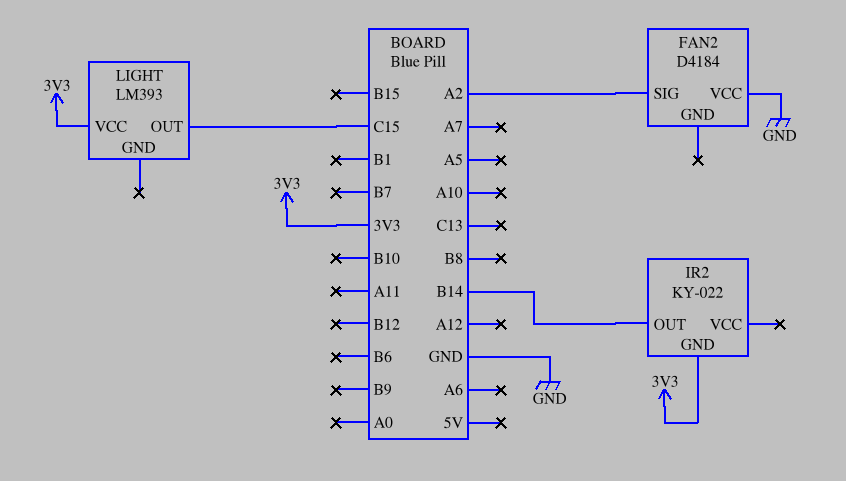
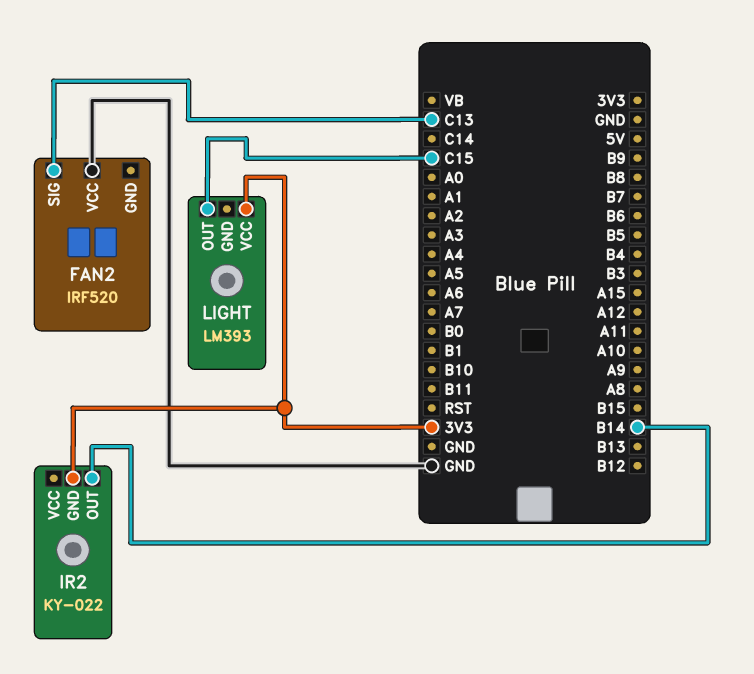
FAN2: D4184 -> IRF520
FAN2 pin SIG: A2 -> C13

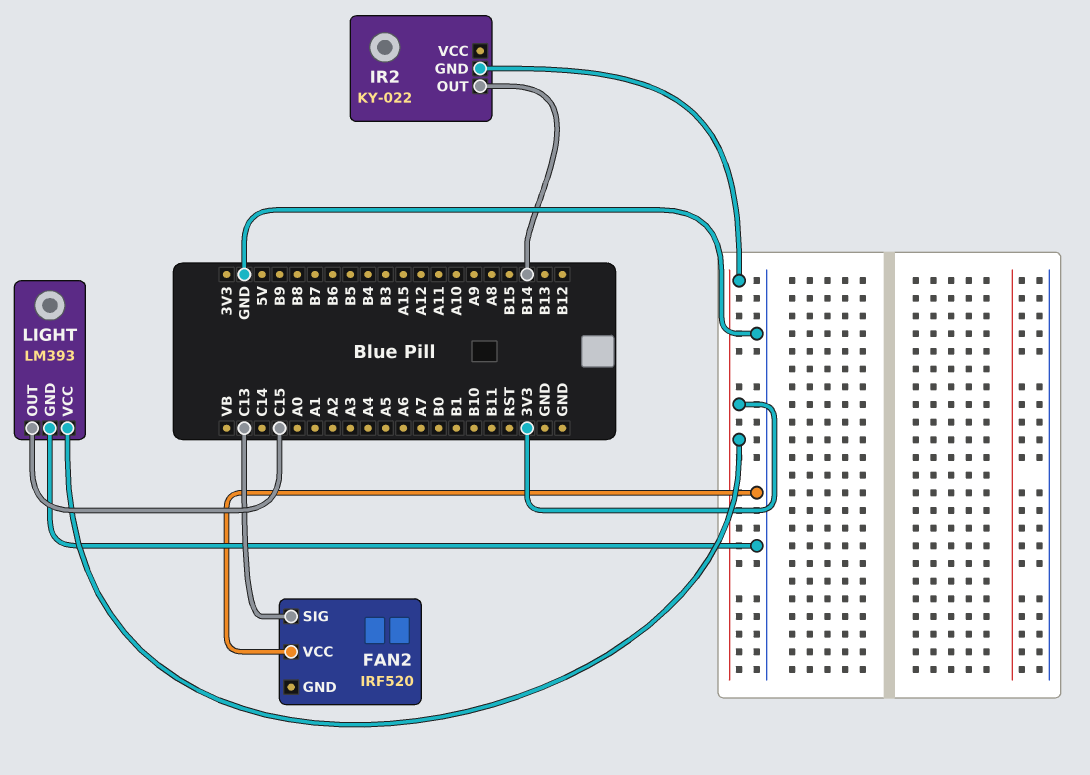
LIGHT pin GND: none -> GND

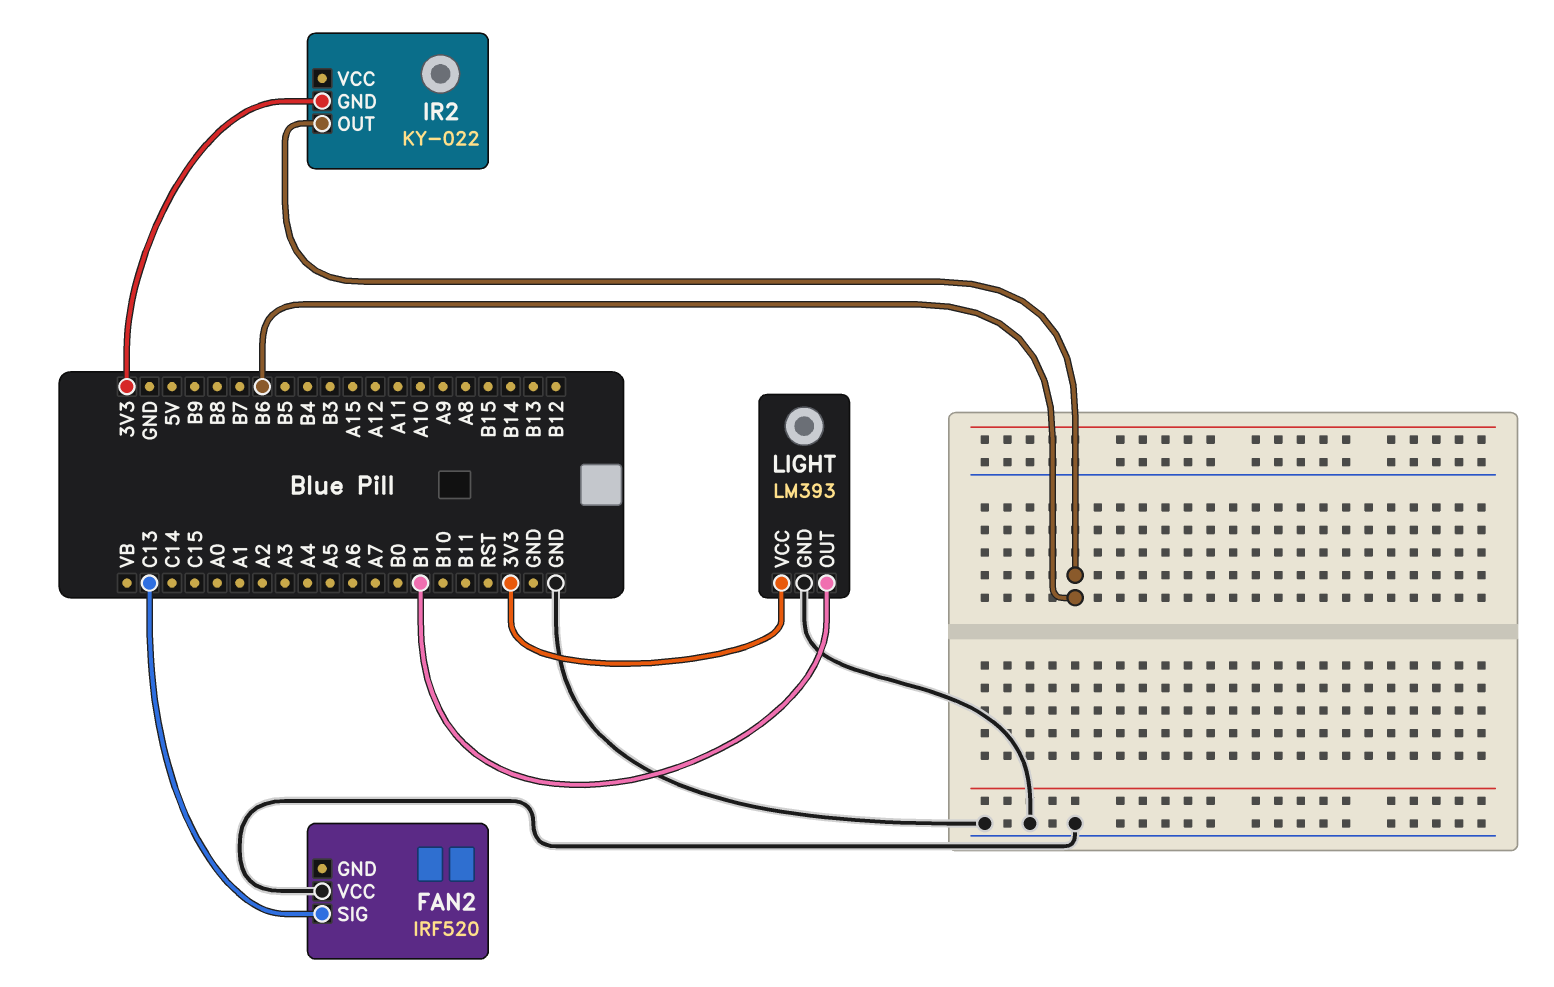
IR2 pin OUT: B14 -> B6
LIGHT pin OUT: C15 -> B1

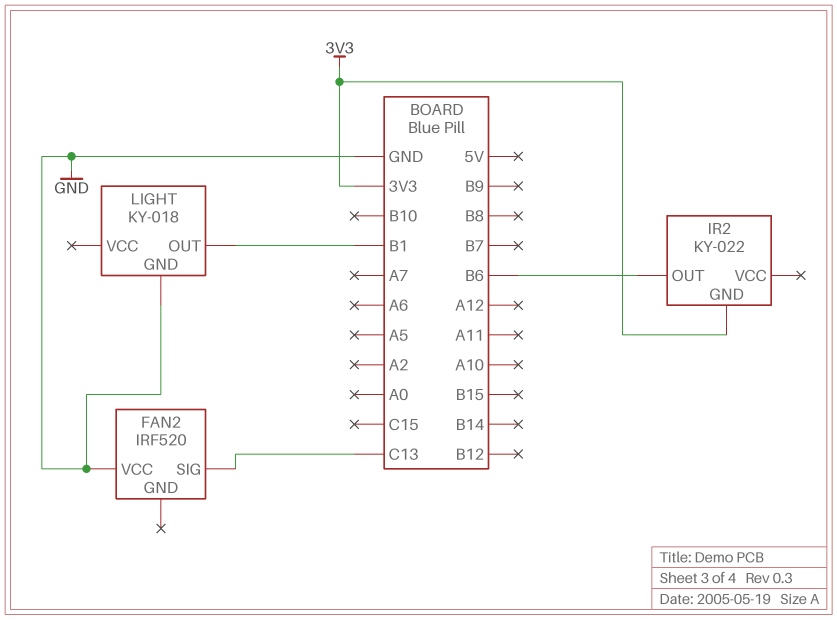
LIGHT: LM393 -> KY-018
LIGHT pin VCC: 3V3 -> none

